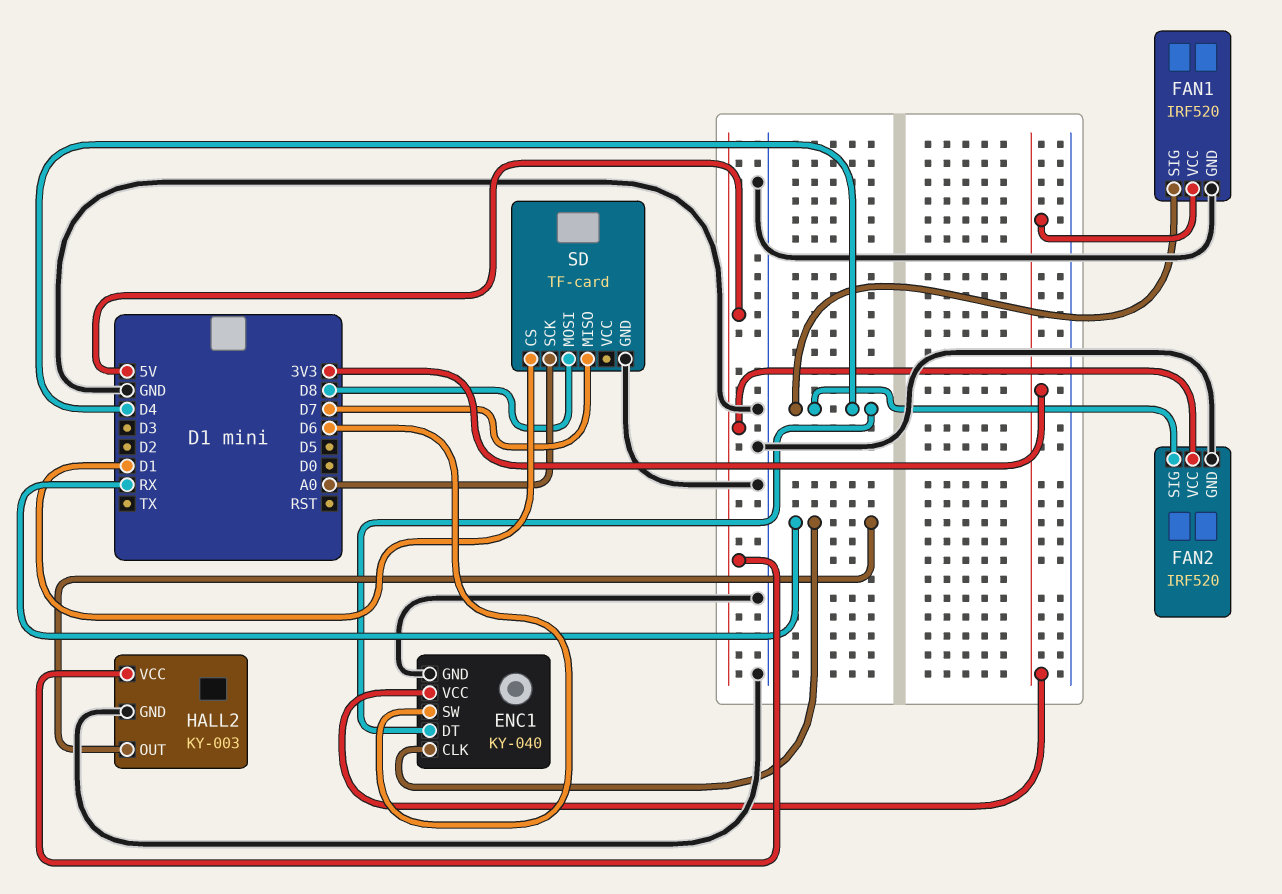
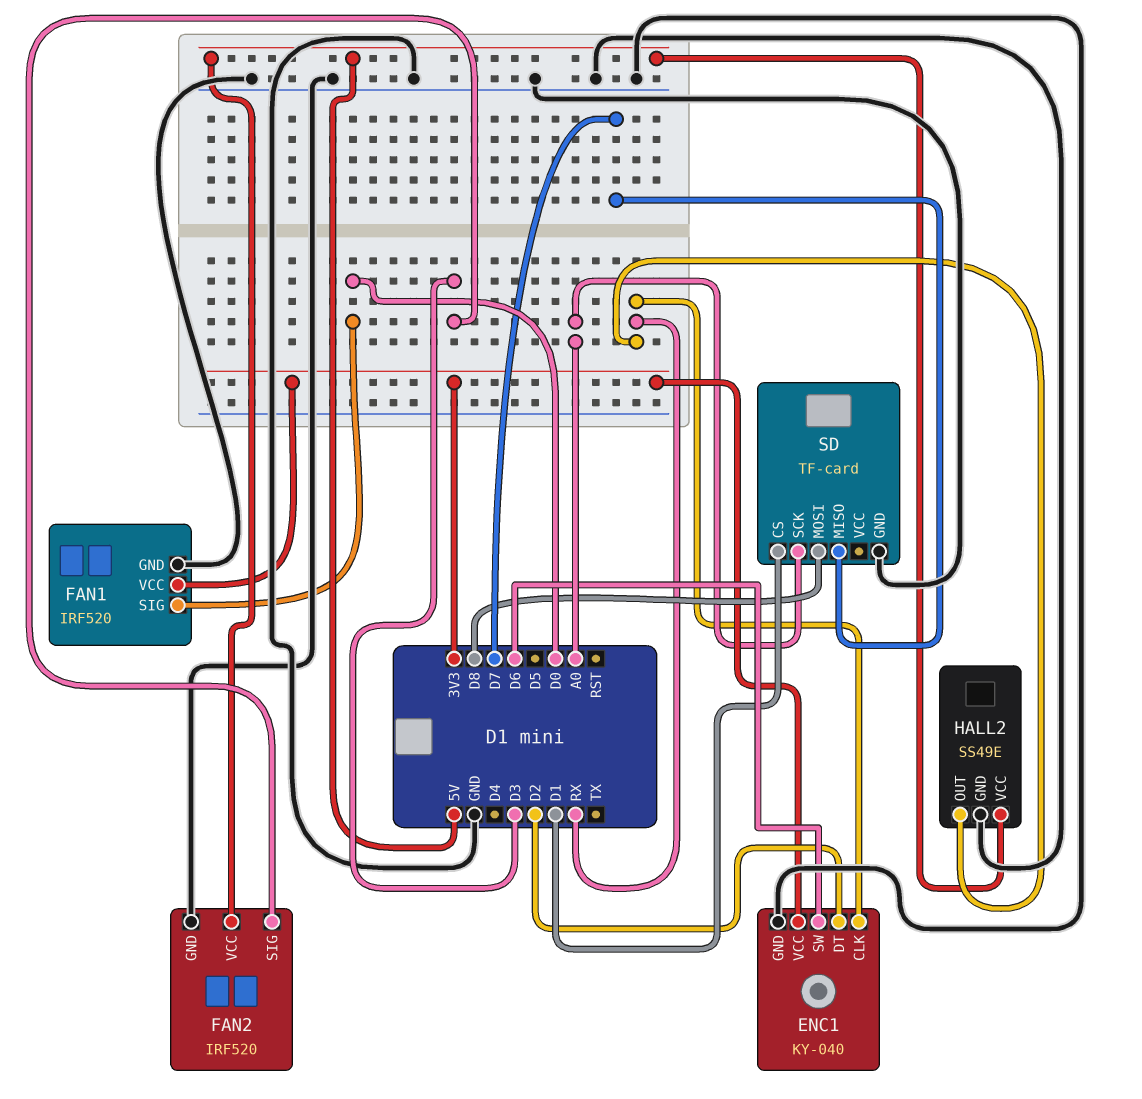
ENC1 pin DT: D4 -> D2
FAN1 pin SIG: D4 -> D0
FAN2 pin SIG: D4 -> D3
HALL2: KY-003 -> SS49E

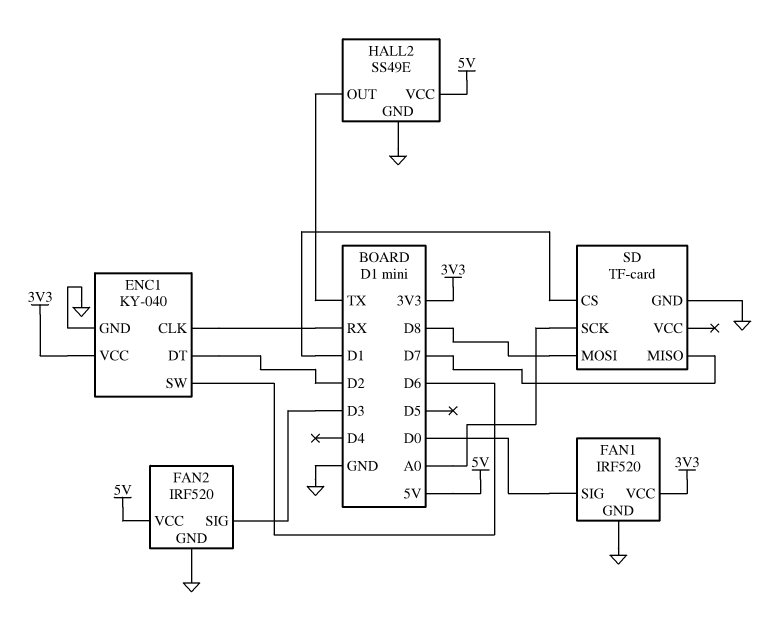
HALL2 pin OUT: RX -> TX

